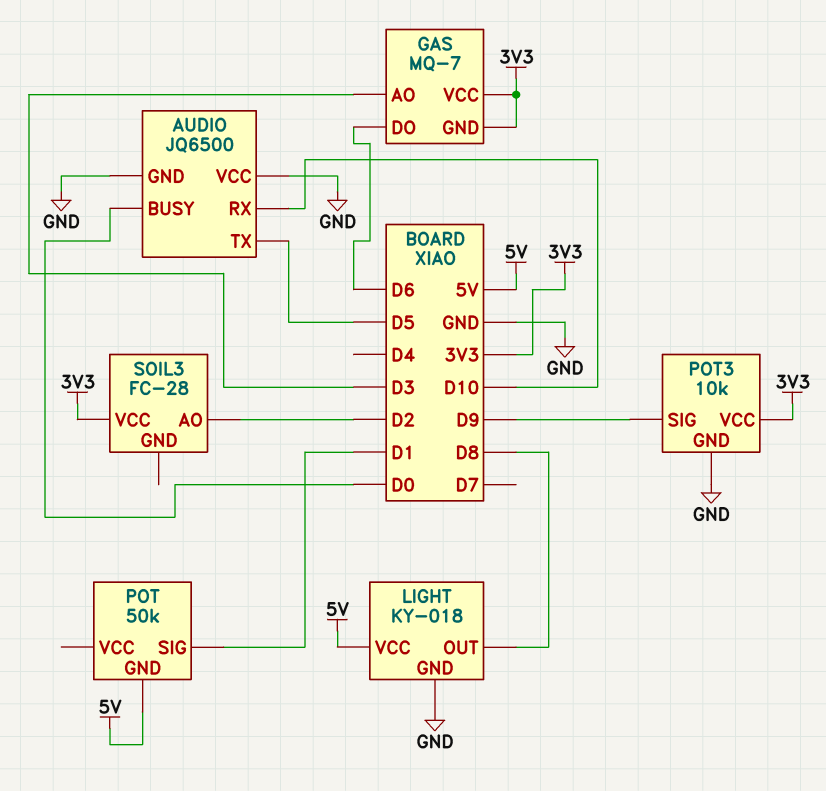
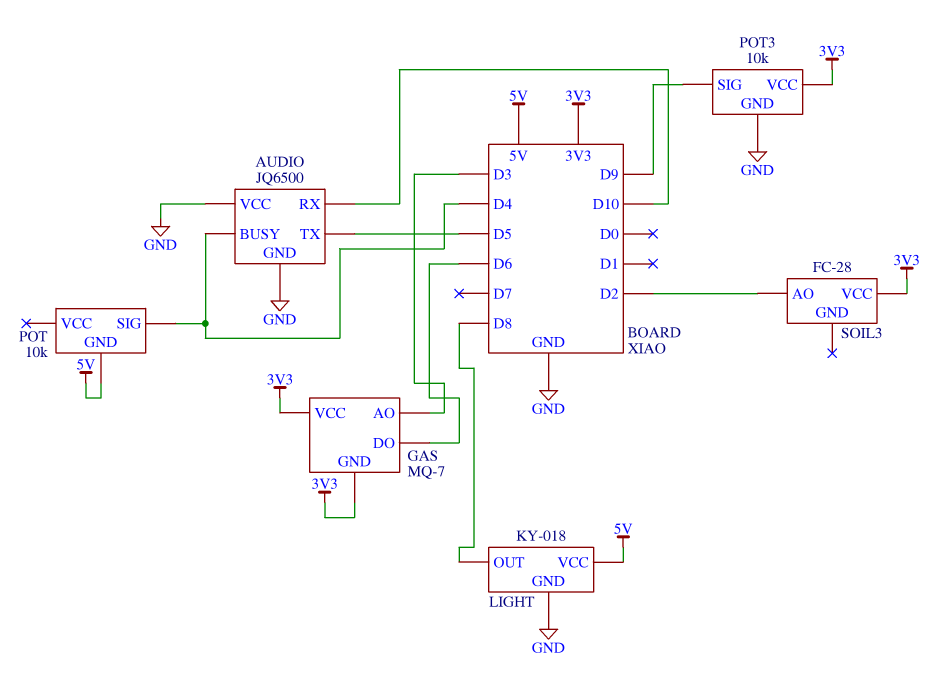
AUDIO pin BUSY: D0 -> D4
POT: 50k -> 10k
POT pin SIG: D1 -> D4

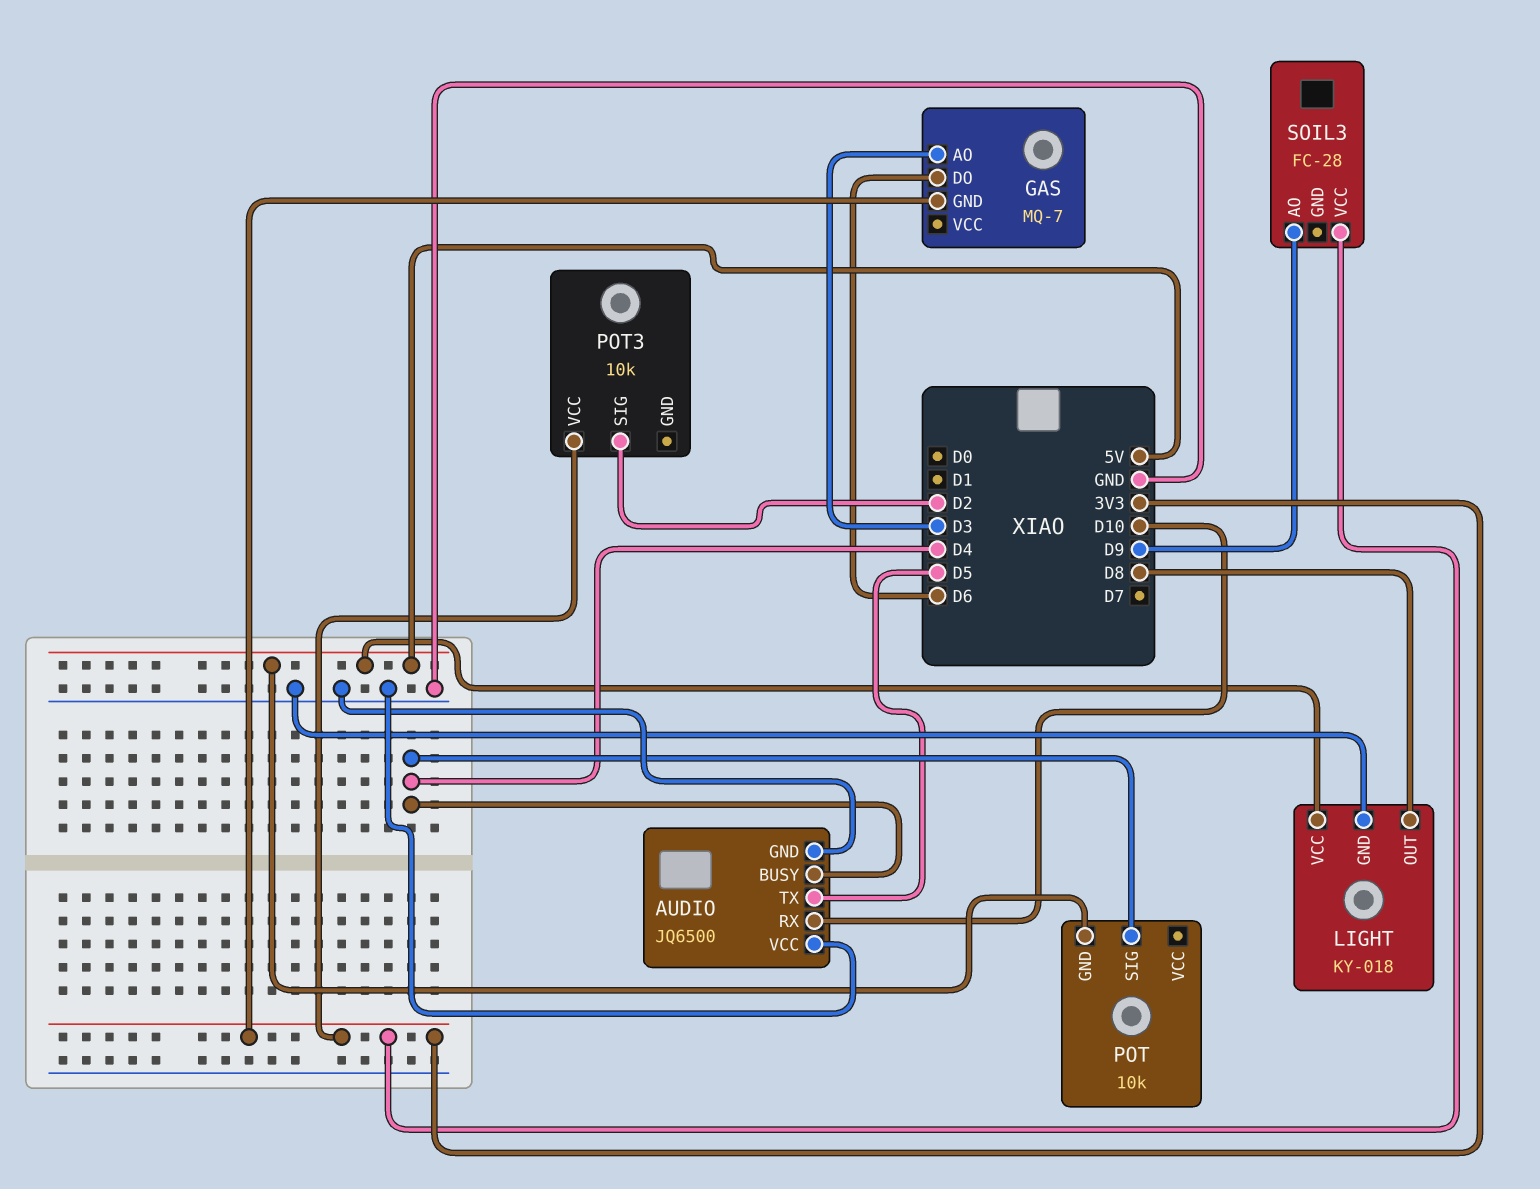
GAS pin VCC: 3V3 -> none
POT3 pin GND: GND -> none
POT3 pin SIG: D9 -> D2
SOIL3 pin AO: D2 -> D9

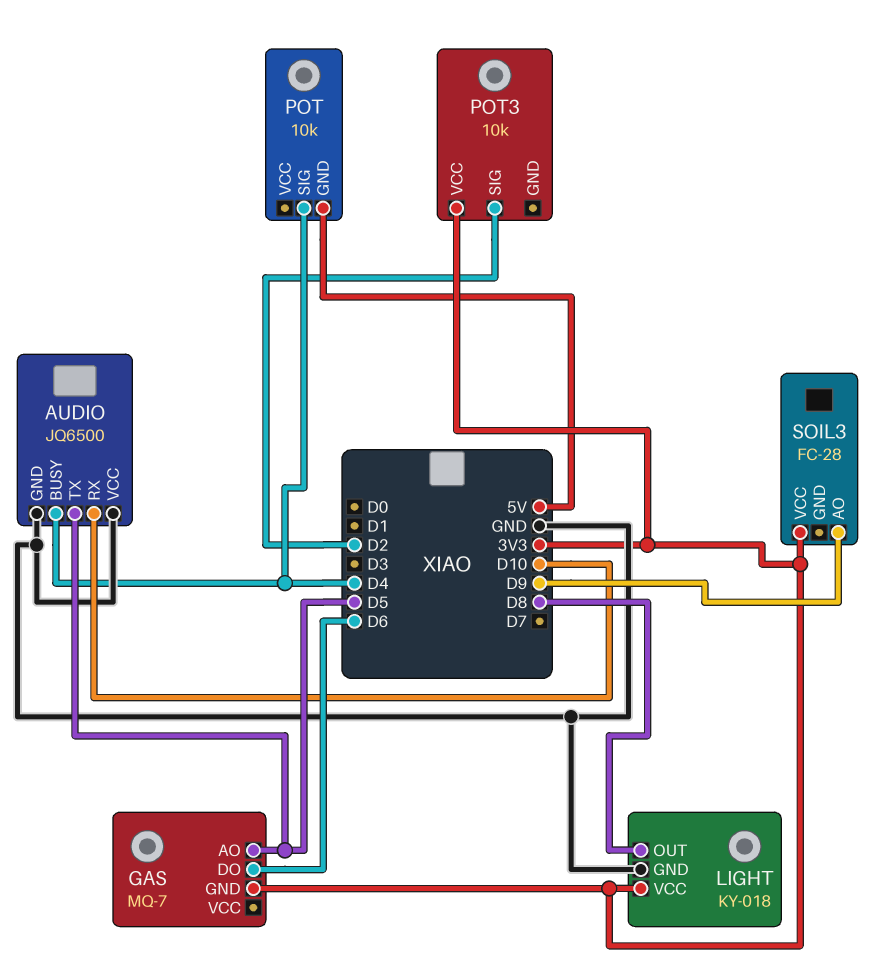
GAS pin AO: D3 -> D5
LIGHT pin VCC: 5V -> 3V3

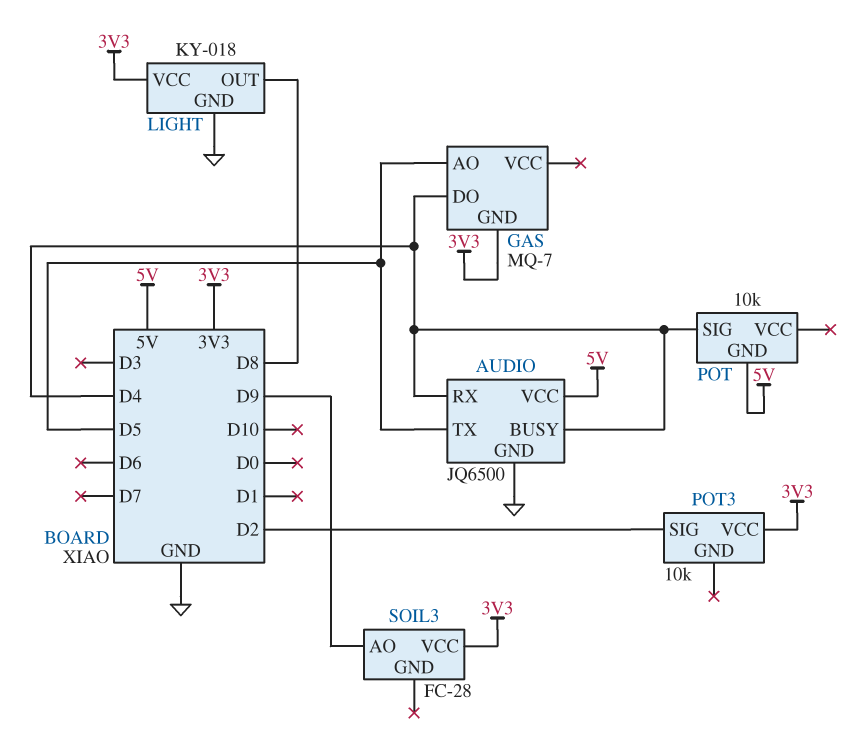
AUDIO pin RX: D10 -> D4
AUDIO pin VCC: GND -> 5V
GAS pin DO: D6 -> D4

